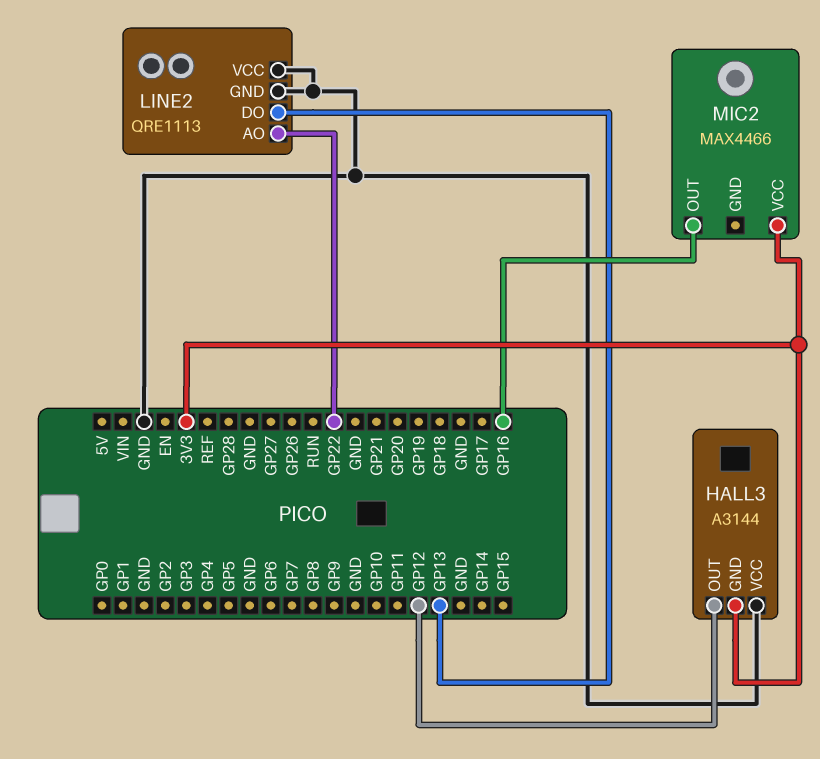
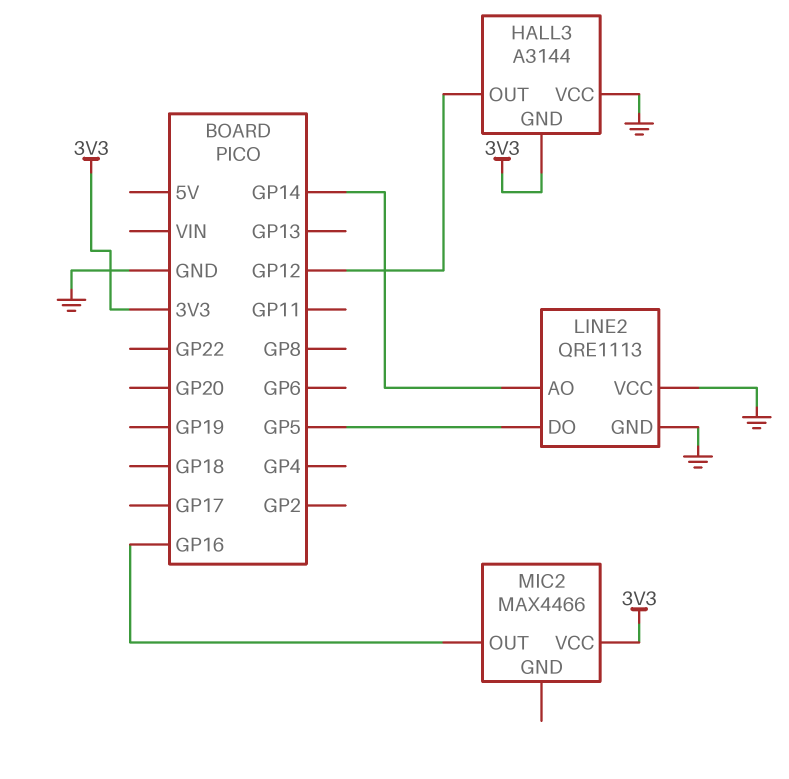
LINE2 pin AO: GP22 -> GP14
LINE2 pin DO: GP13 -> GP5

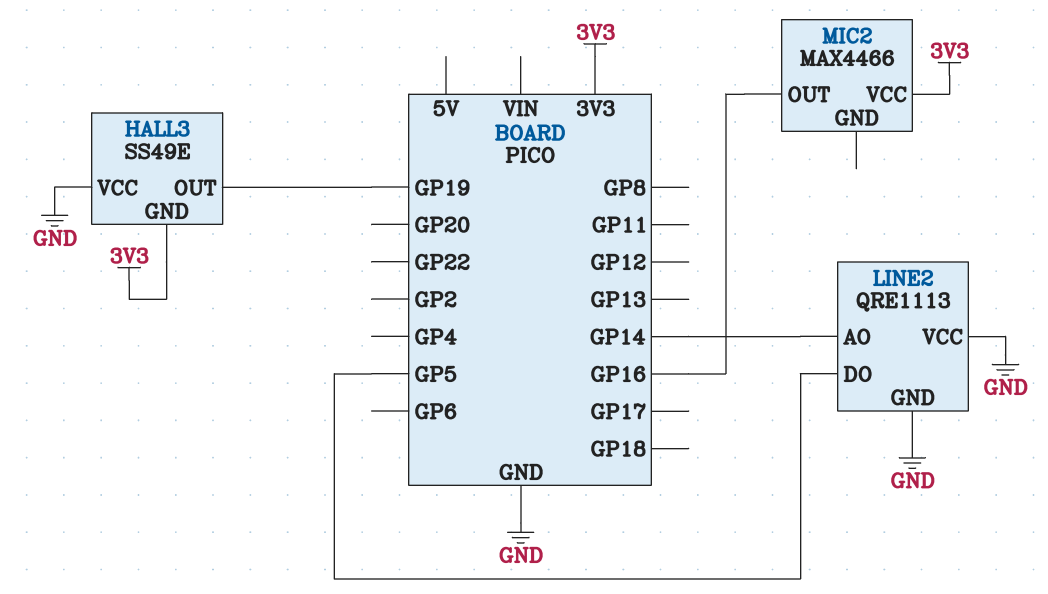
HALL3: A3144 -> SS49E
HALL3 pin OUT: GP12 -> GP19

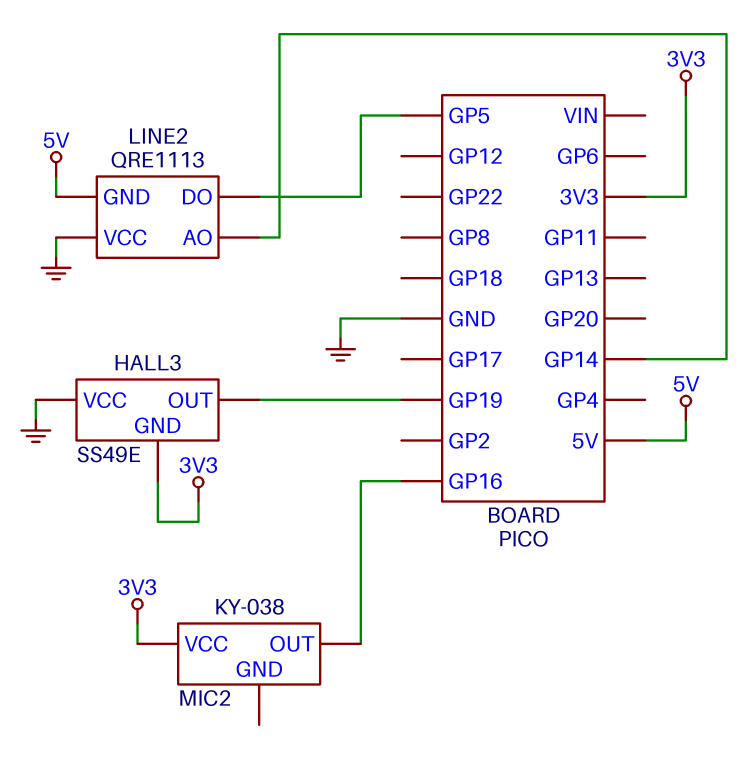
LINE2 pin GND: GND -> 5V
MIC2: MAX4466 -> KY-038

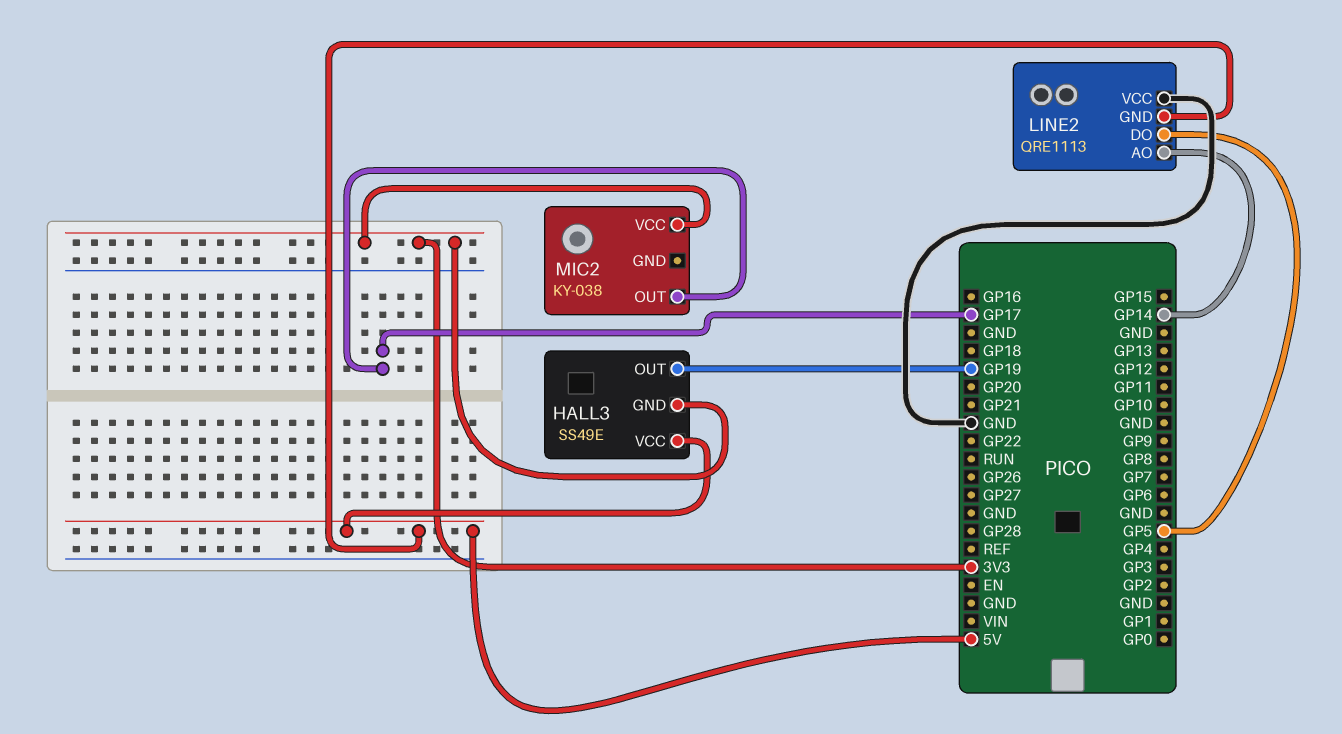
HALL3 pin VCC: GND -> 5V
MIC2 pin OUT: GP16 -> GP17

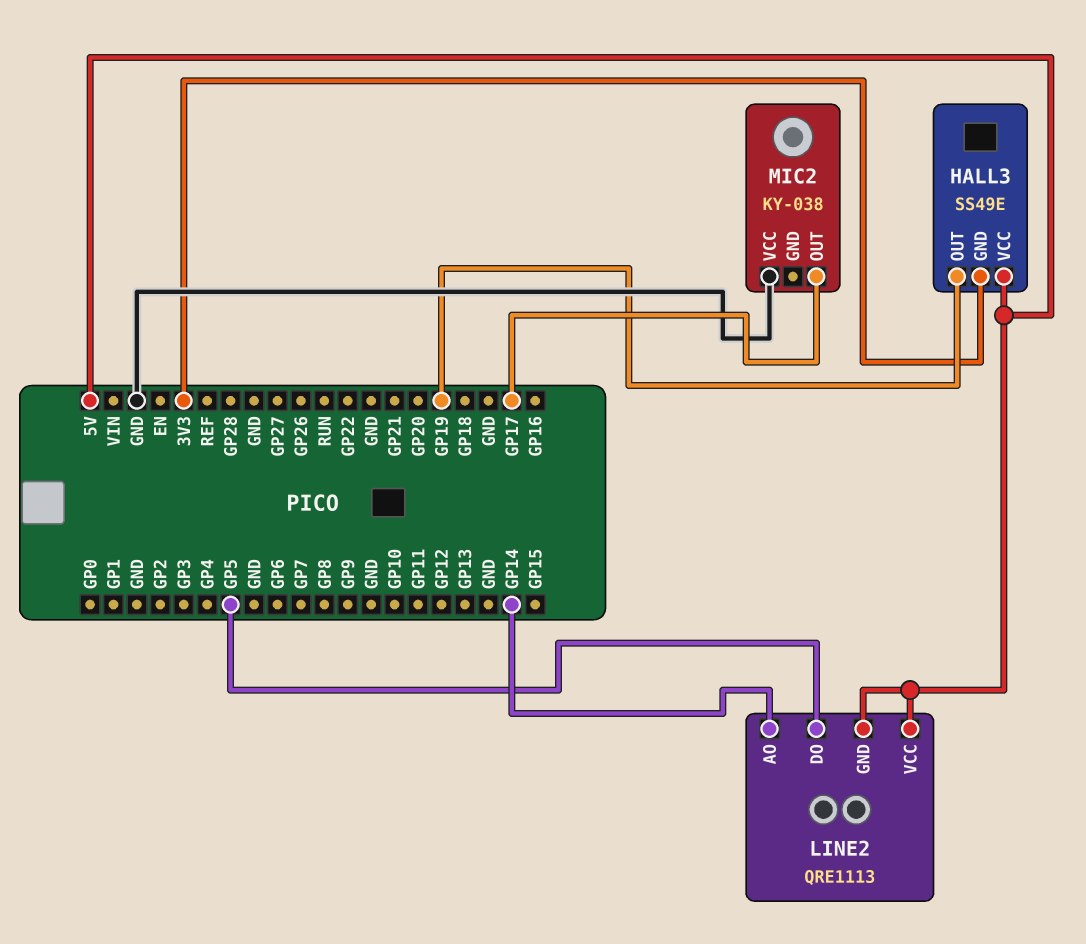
LINE2 pin VCC: GND -> 5V
MIC2 pin VCC: 3V3 -> GND

